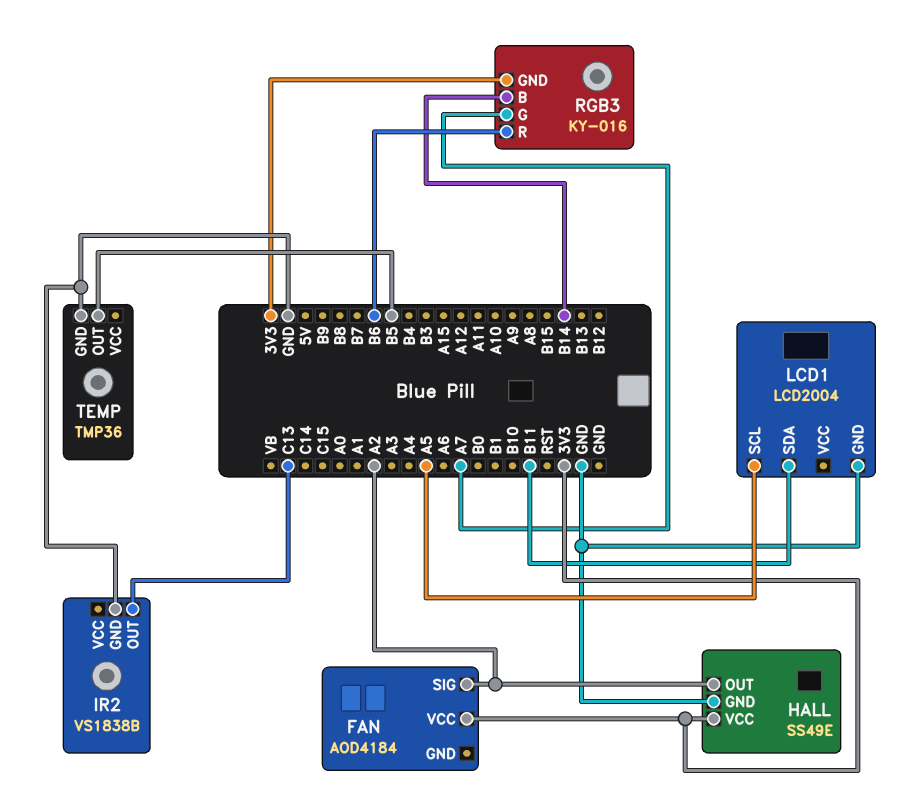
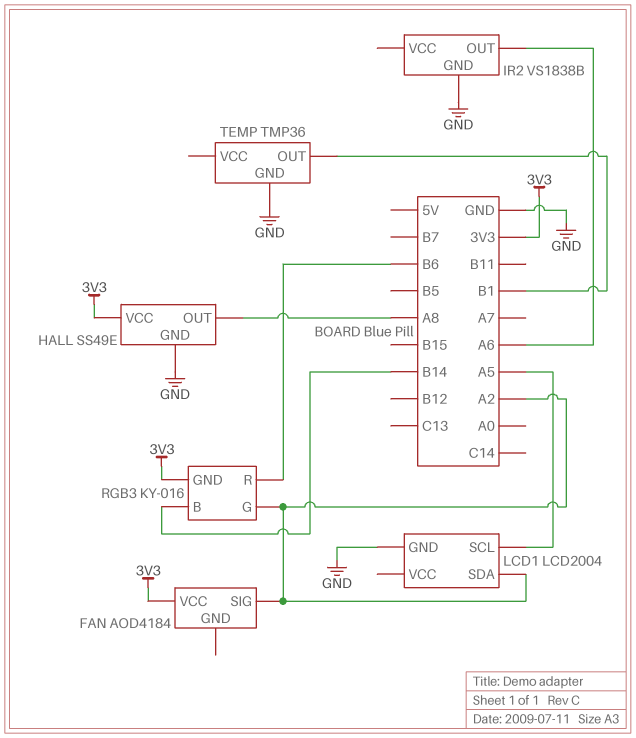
HALL pin OUT: A2 -> A8
IR2 pin OUT: C13 -> A6
LCD1 pin SDA: B11 -> A2
RGB3 pin G: A7 -> A2
TEMP pin OUT: B5 -> B1

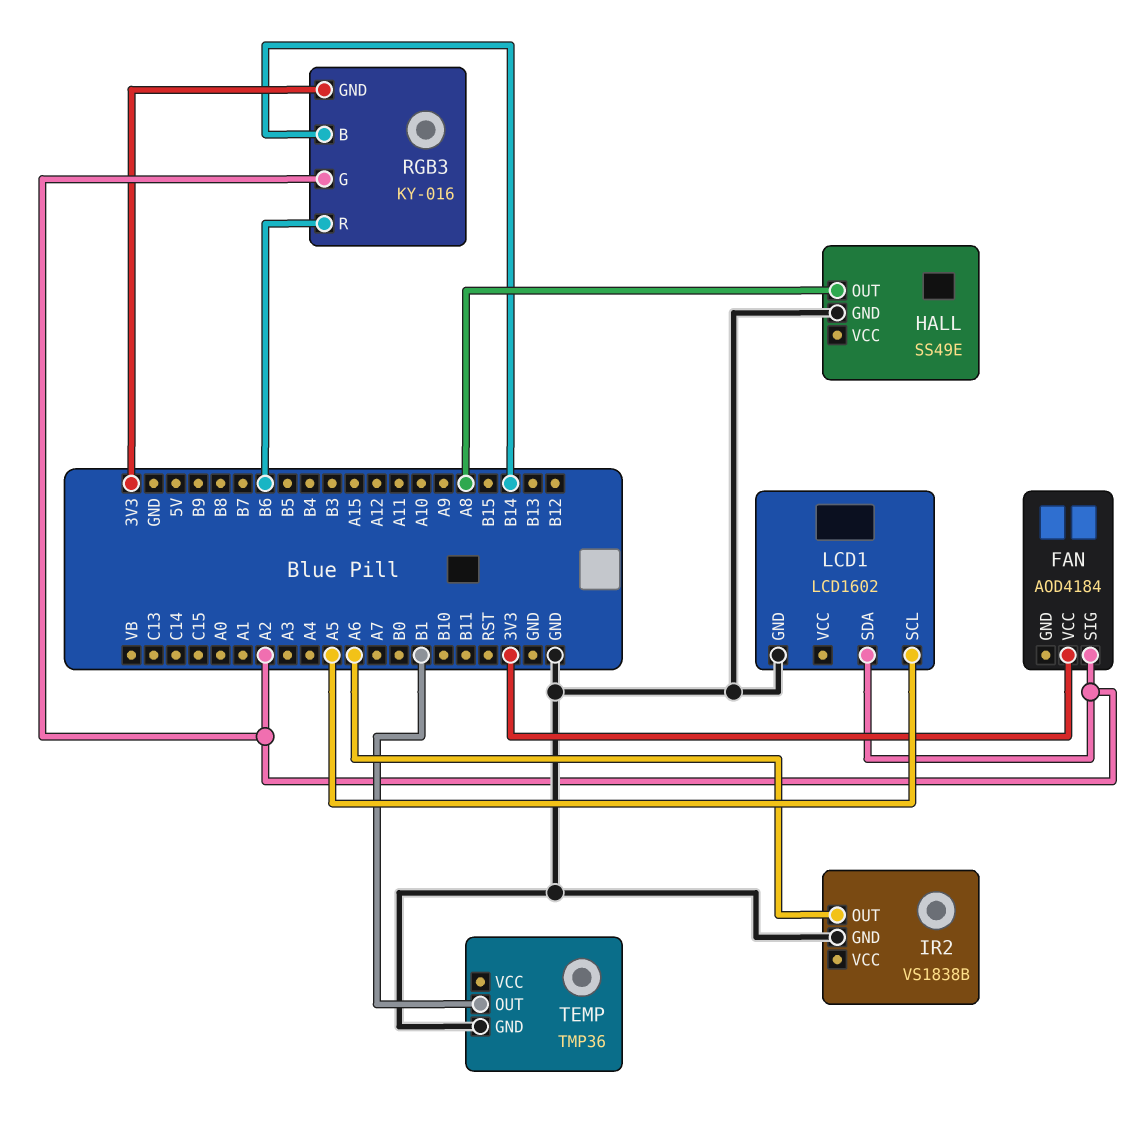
HALL pin VCC: 3V3 -> none
LCD1: LCD2004 -> LCD1602

